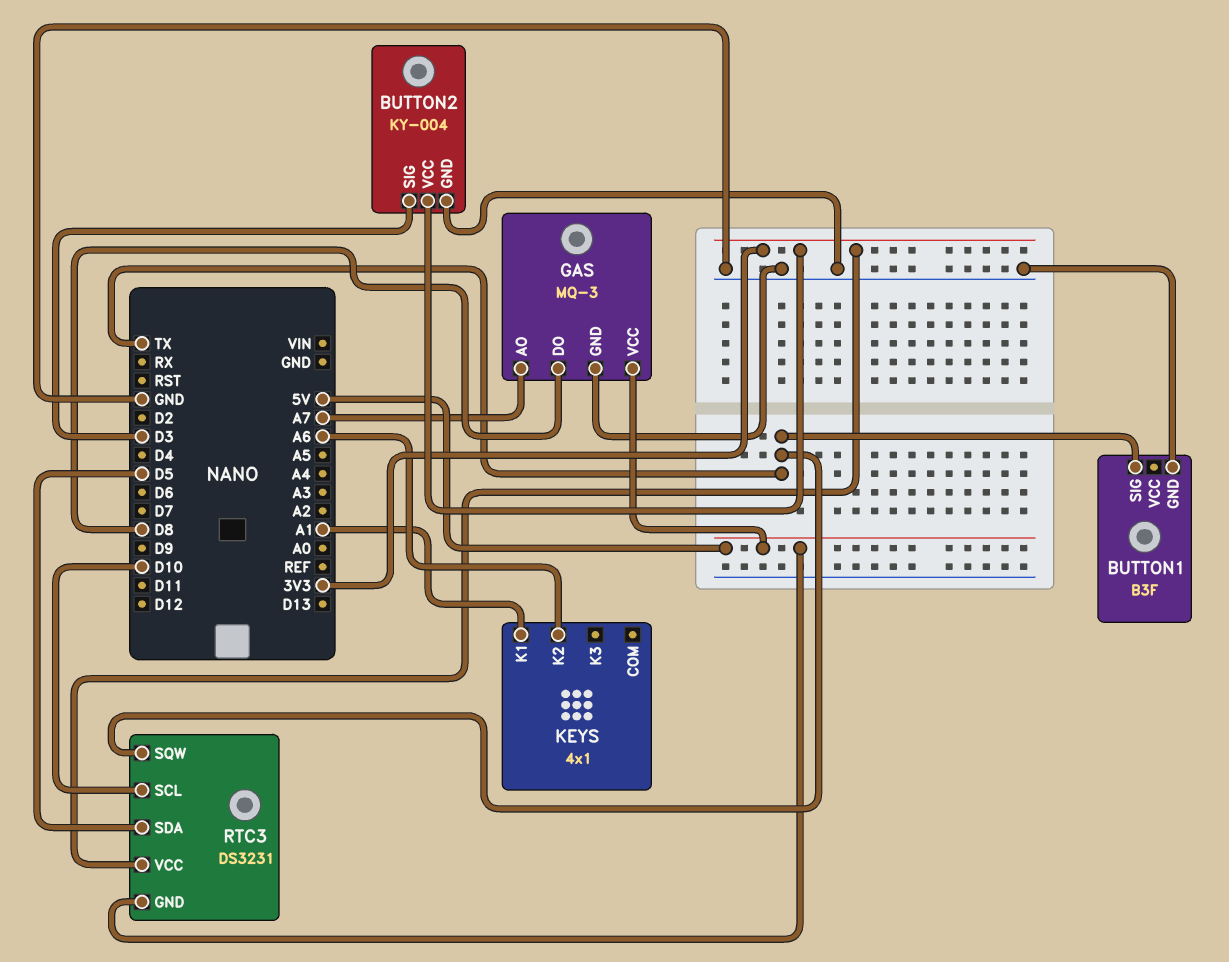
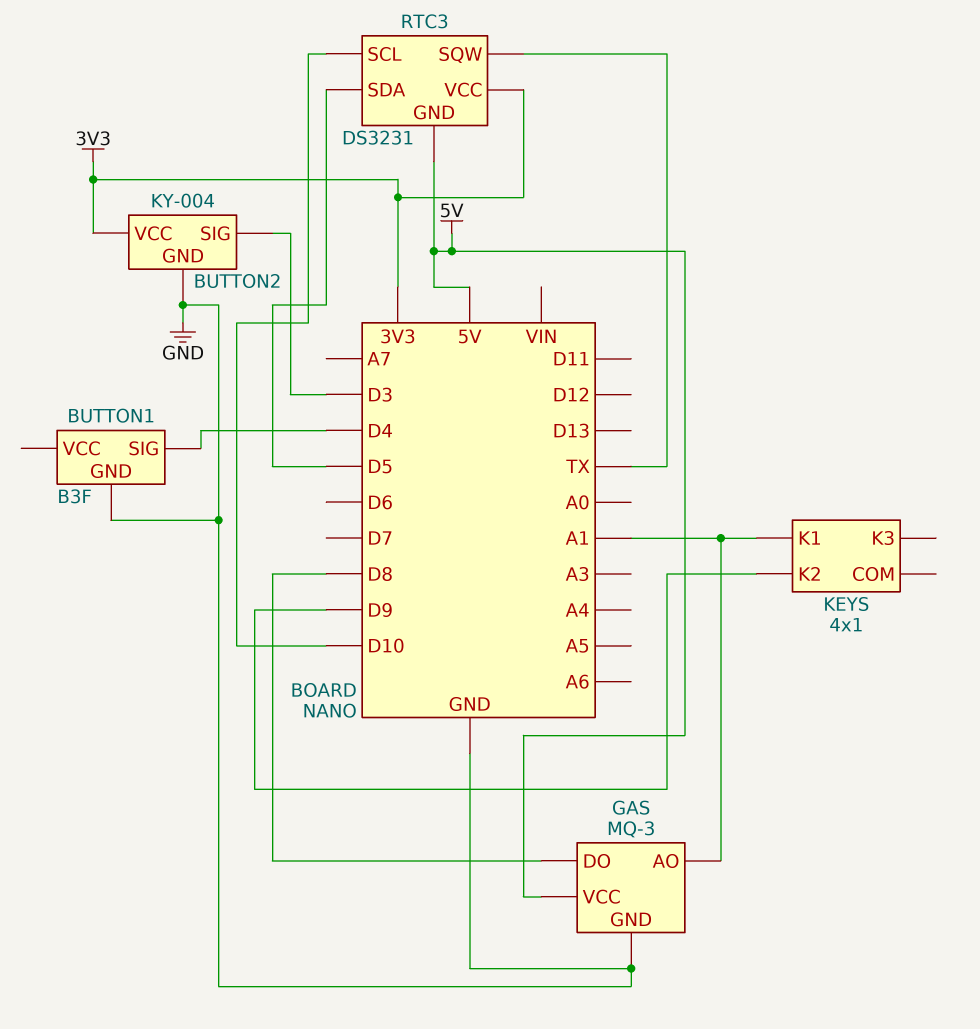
BUTTON1 pin SIG: TX -> D4
GAS pin AO: A7 -> A1
KEYS pin K2: A6 -> D9

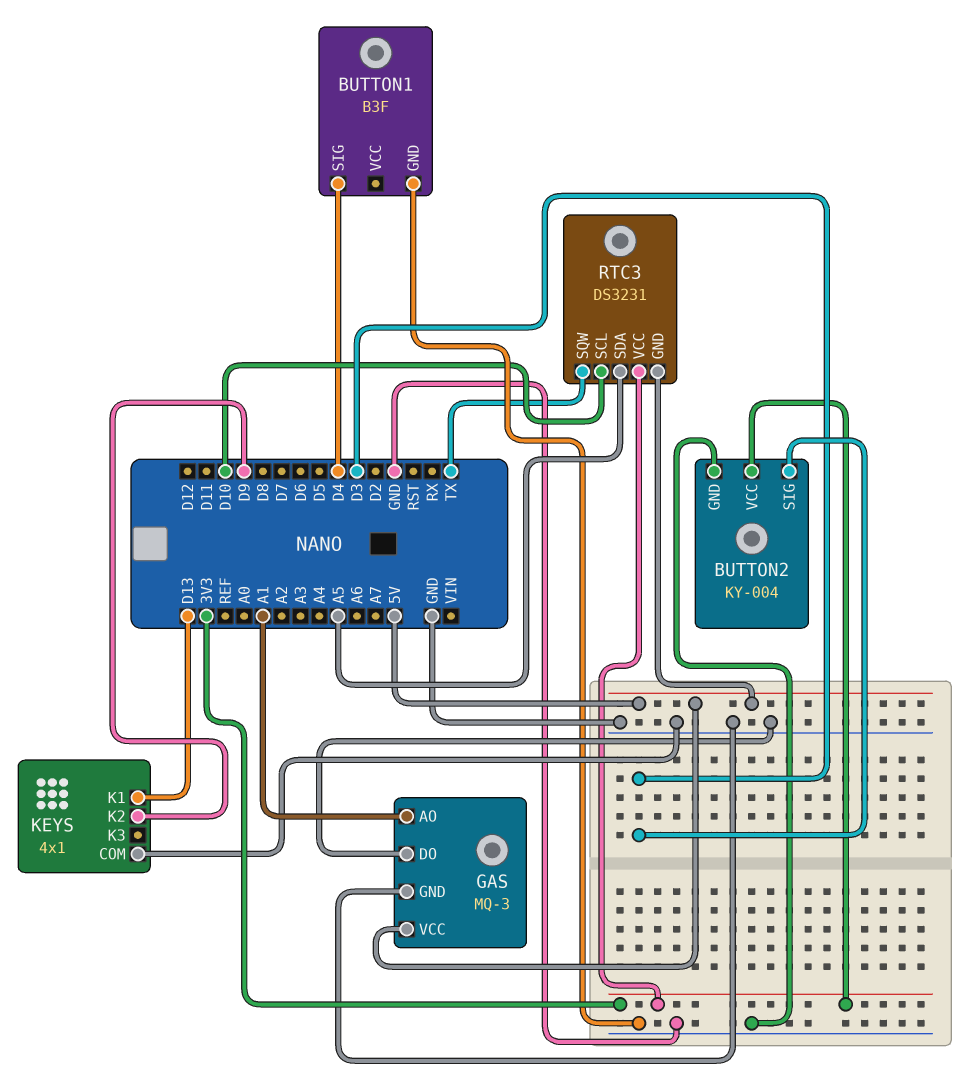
GAS pin DO: D8 -> GND
KEYS pin COM: none -> GND
KEYS pin K1: A1 -> D13
RTC3 pin SDA: D5 -> A5

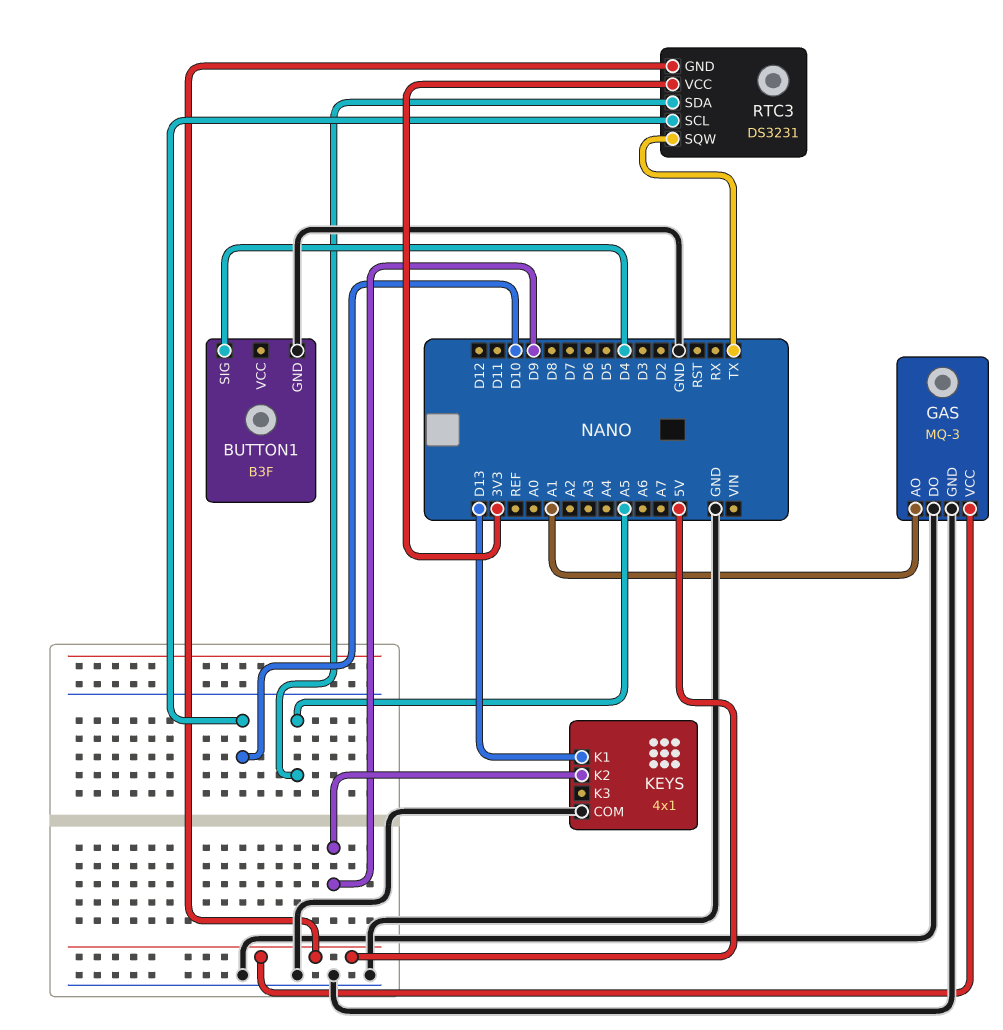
BUTTON2: KY-004 -> none
BUTTON2 pin GND: GND -> none
BUTTON2 pin SIG: D3 -> none
BUTTON2 pin VCC: 3V3 -> none

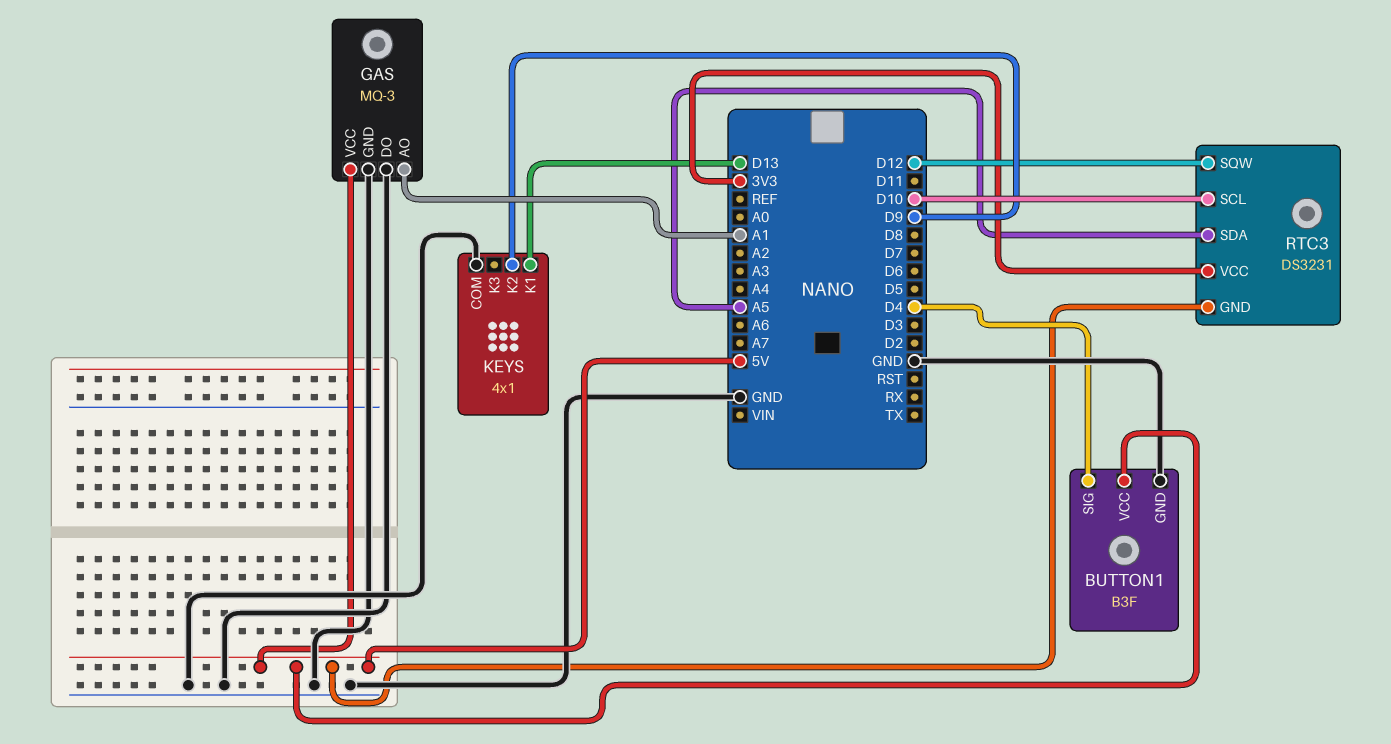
BUTTON1 pin VCC: none -> 5V
RTC3 pin SQW: TX -> D12

